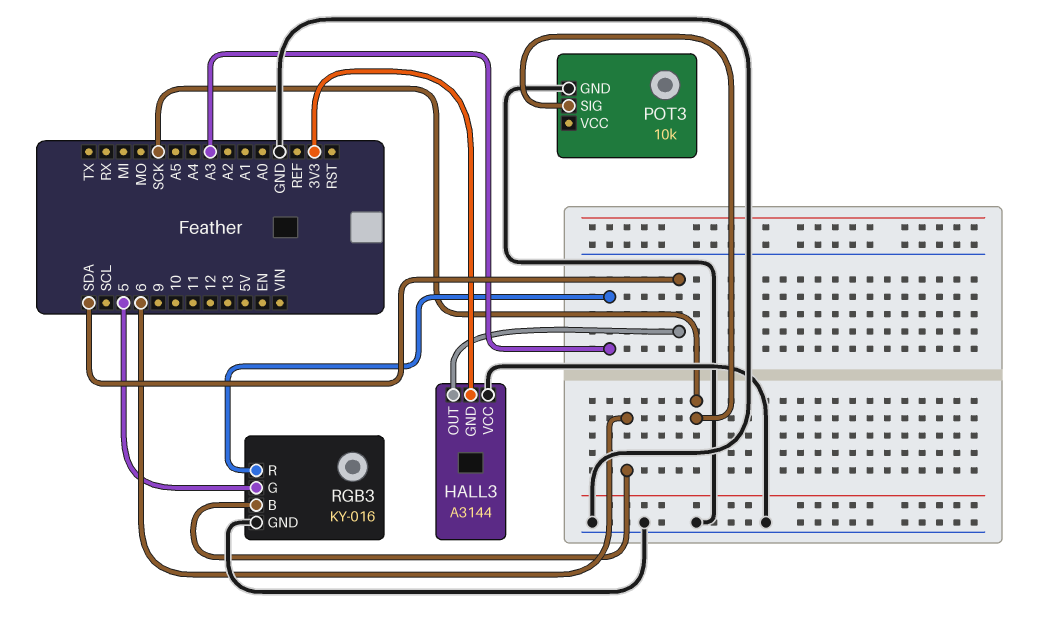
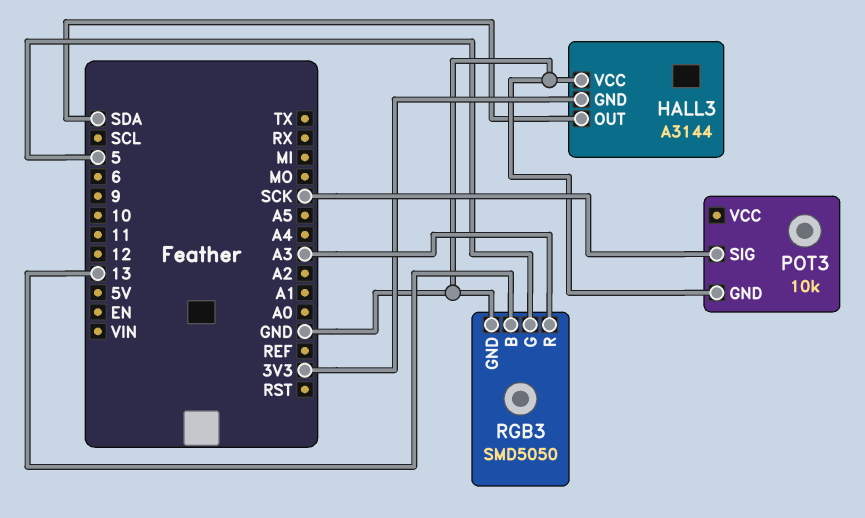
RGB3: KY-016 -> SMD5050
RGB3 pin B: 6 -> 13

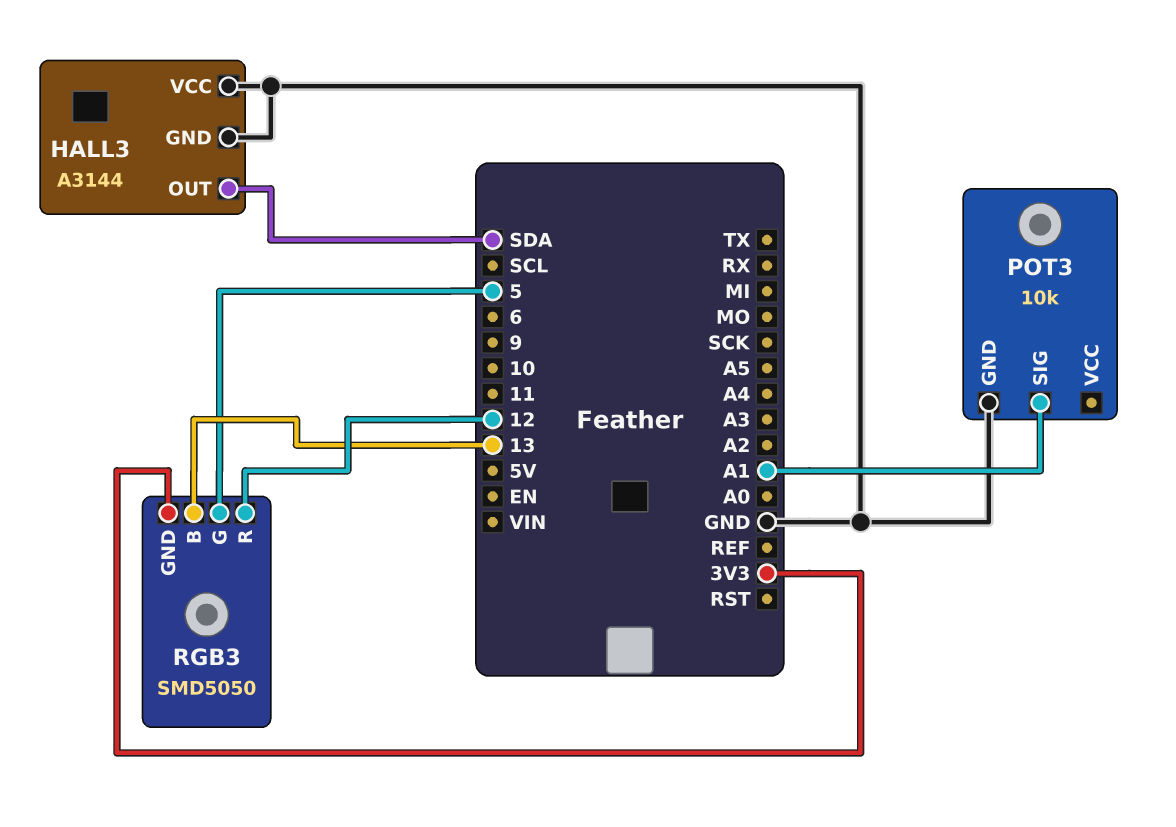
HALL3 pin GND: 3V3 -> GND
POT3 pin SIG: SCK -> A1
RGB3 pin GND: GND -> 3V3
RGB3 pin R: A3 -> 12

